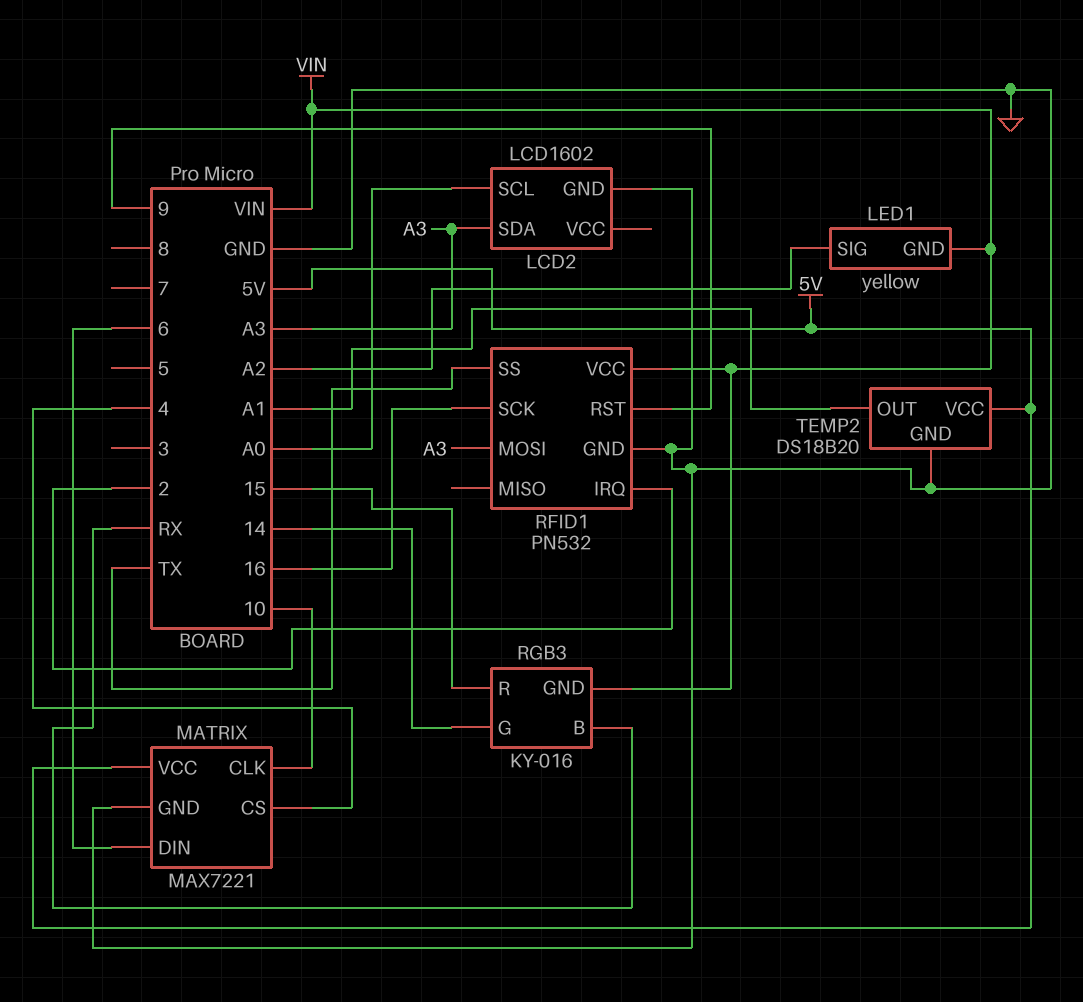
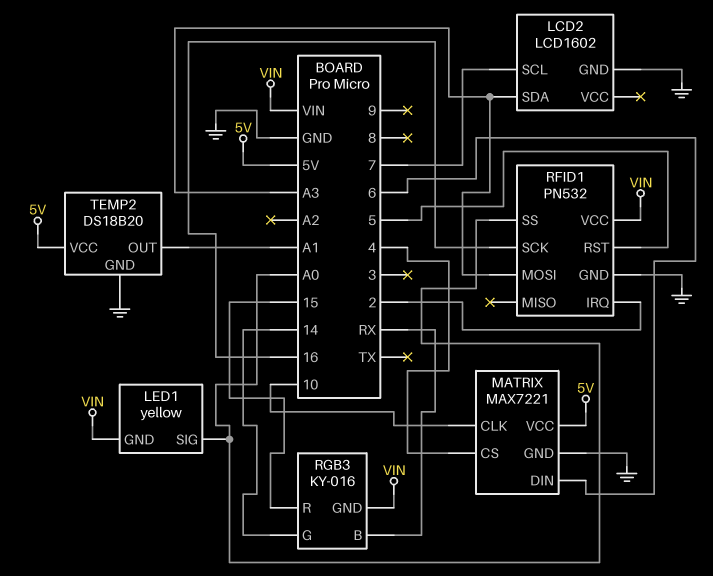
LCD2 pin SCL: A0 -> 7
LED1 pin SIG: A2 -> A0
RFID1 pin RST: 9 -> 5
RFID1 pin SS: TX -> A0

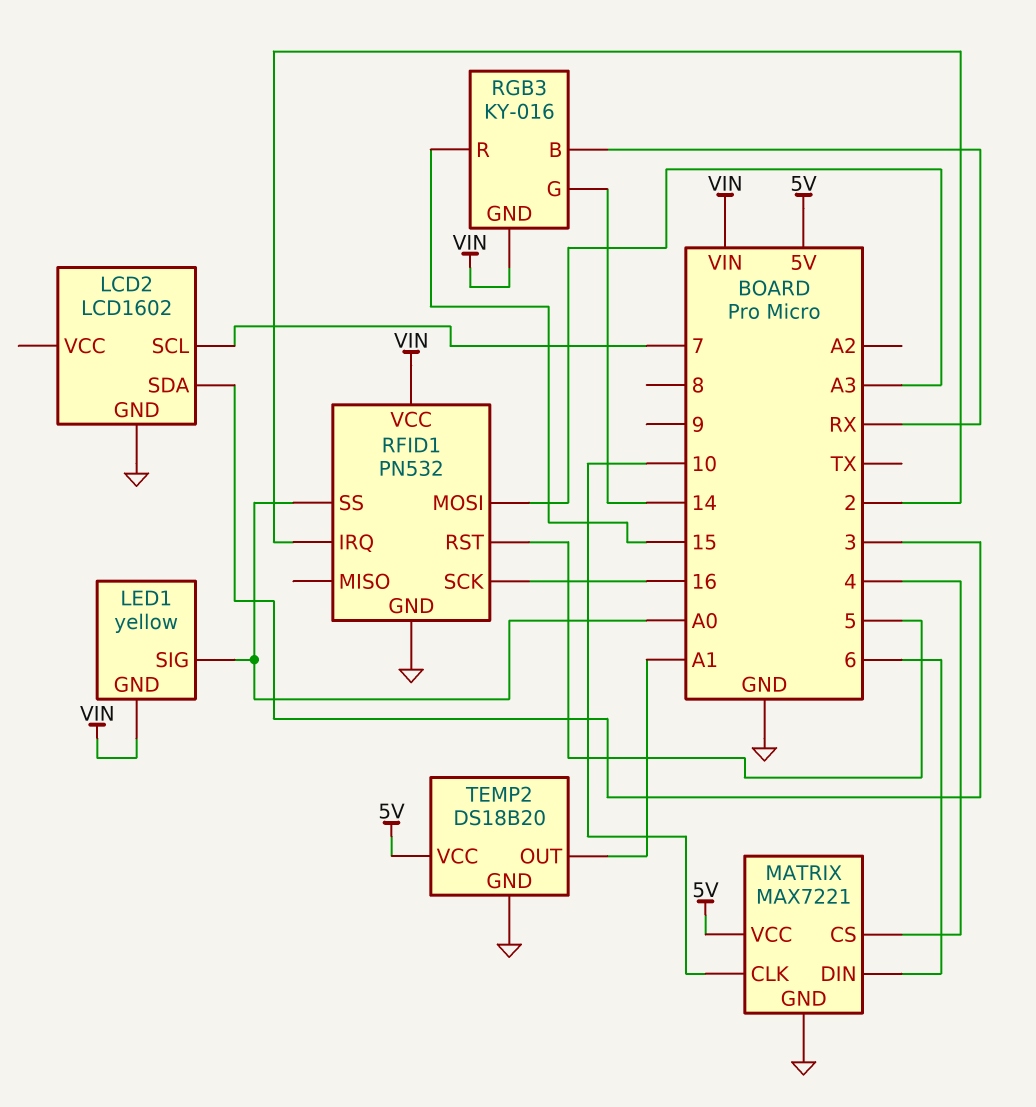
LCD2 pin SDA: A3 -> 3

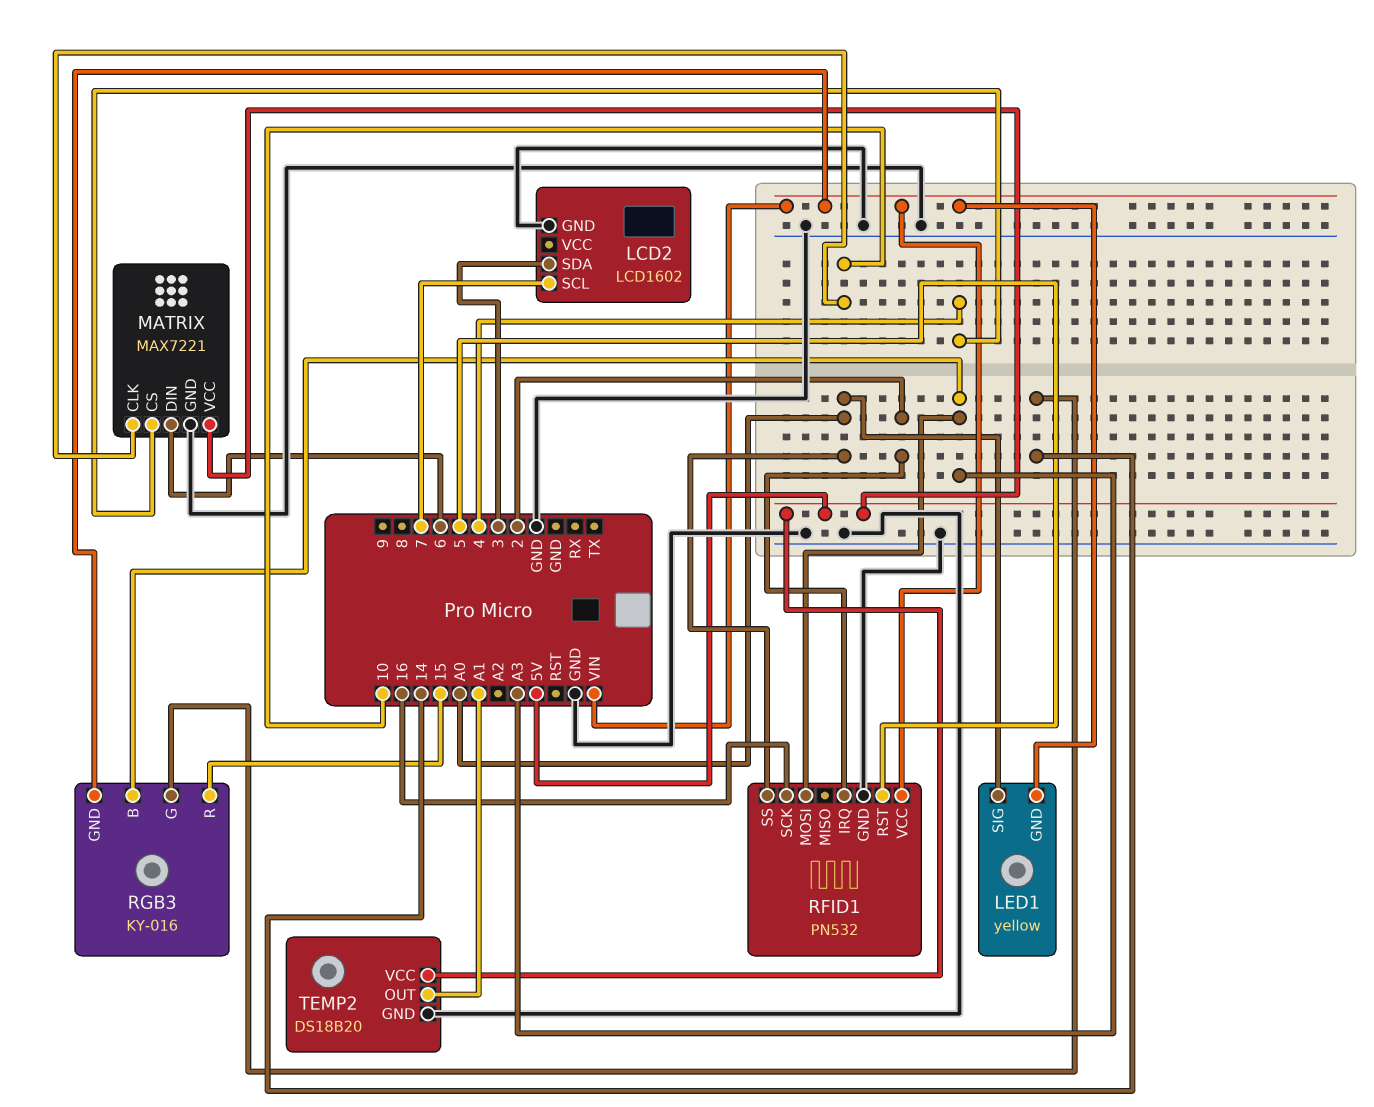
RGB3 pin B: RX -> A3

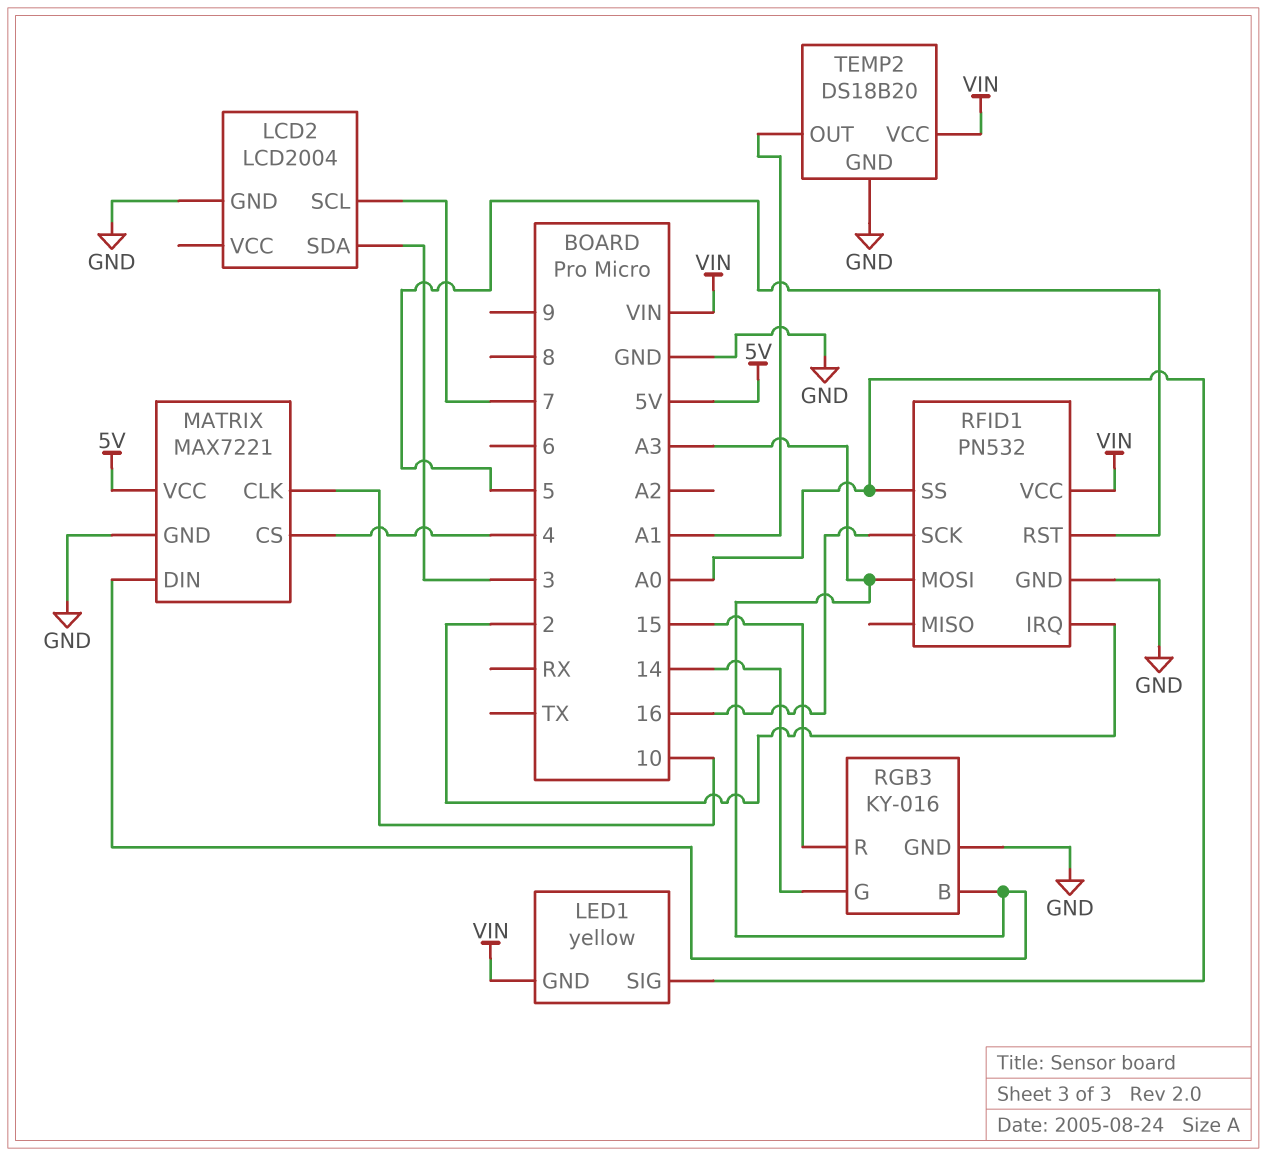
LCD2: LCD1602 -> LCD2004
MATRIX pin DIN: 6 -> A3
RGB3 pin GND: VIN -> GND
TEMP2 pin VCC: 5V -> VIN

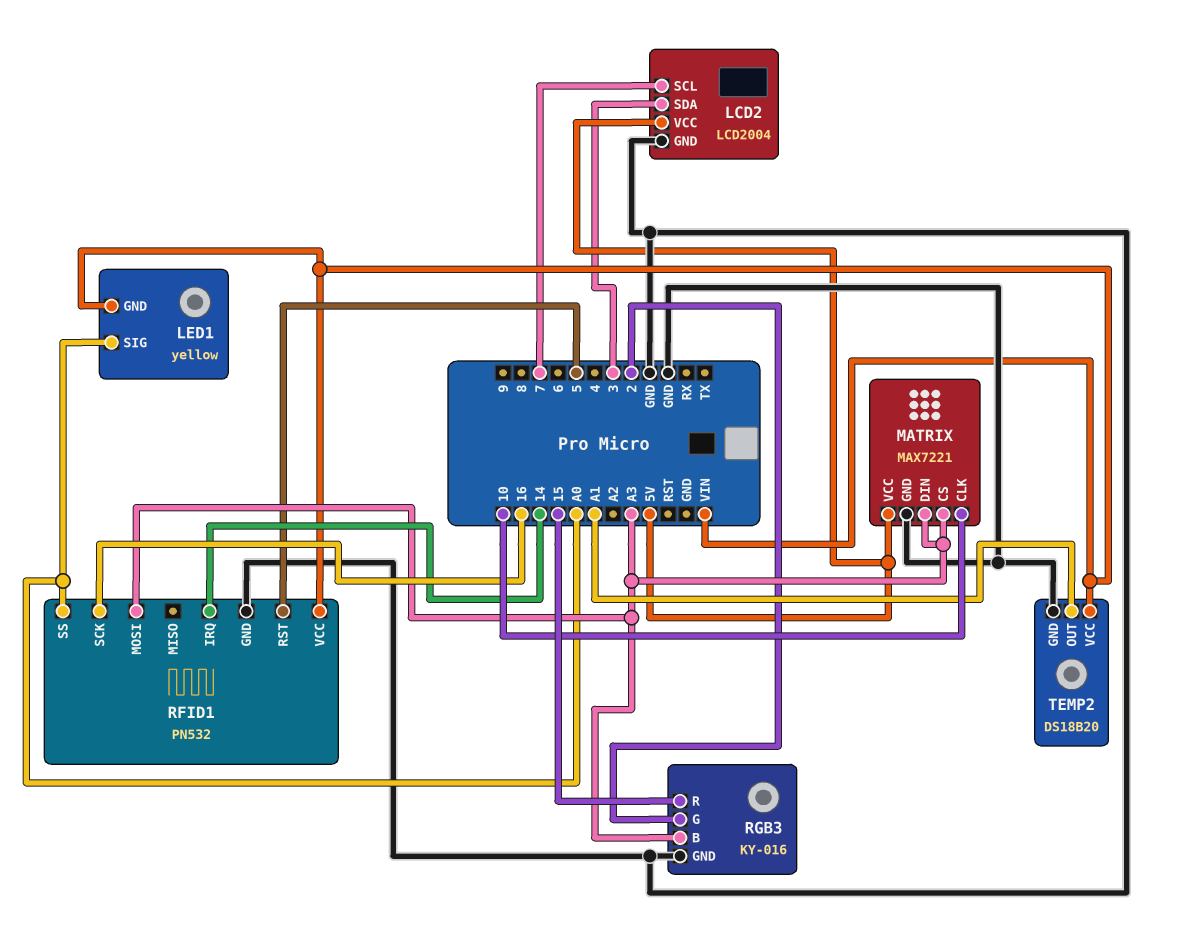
LCD2 pin VCC: none -> 5V
MATRIX pin CS: 4 -> A3
RFID1 pin IRQ: 2 -> 14
RGB3 pin G: 14 -> 2

